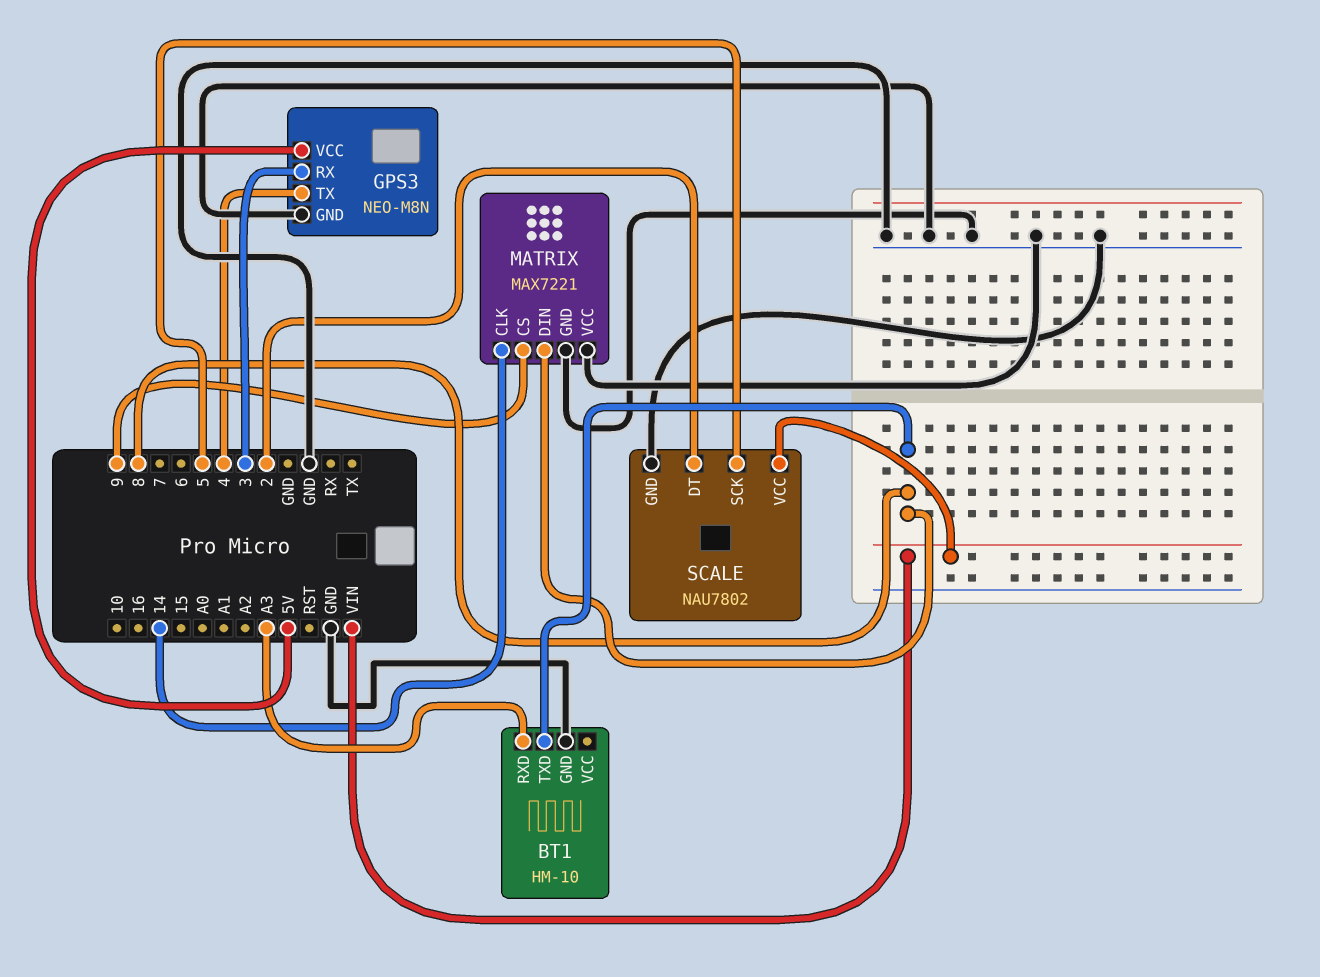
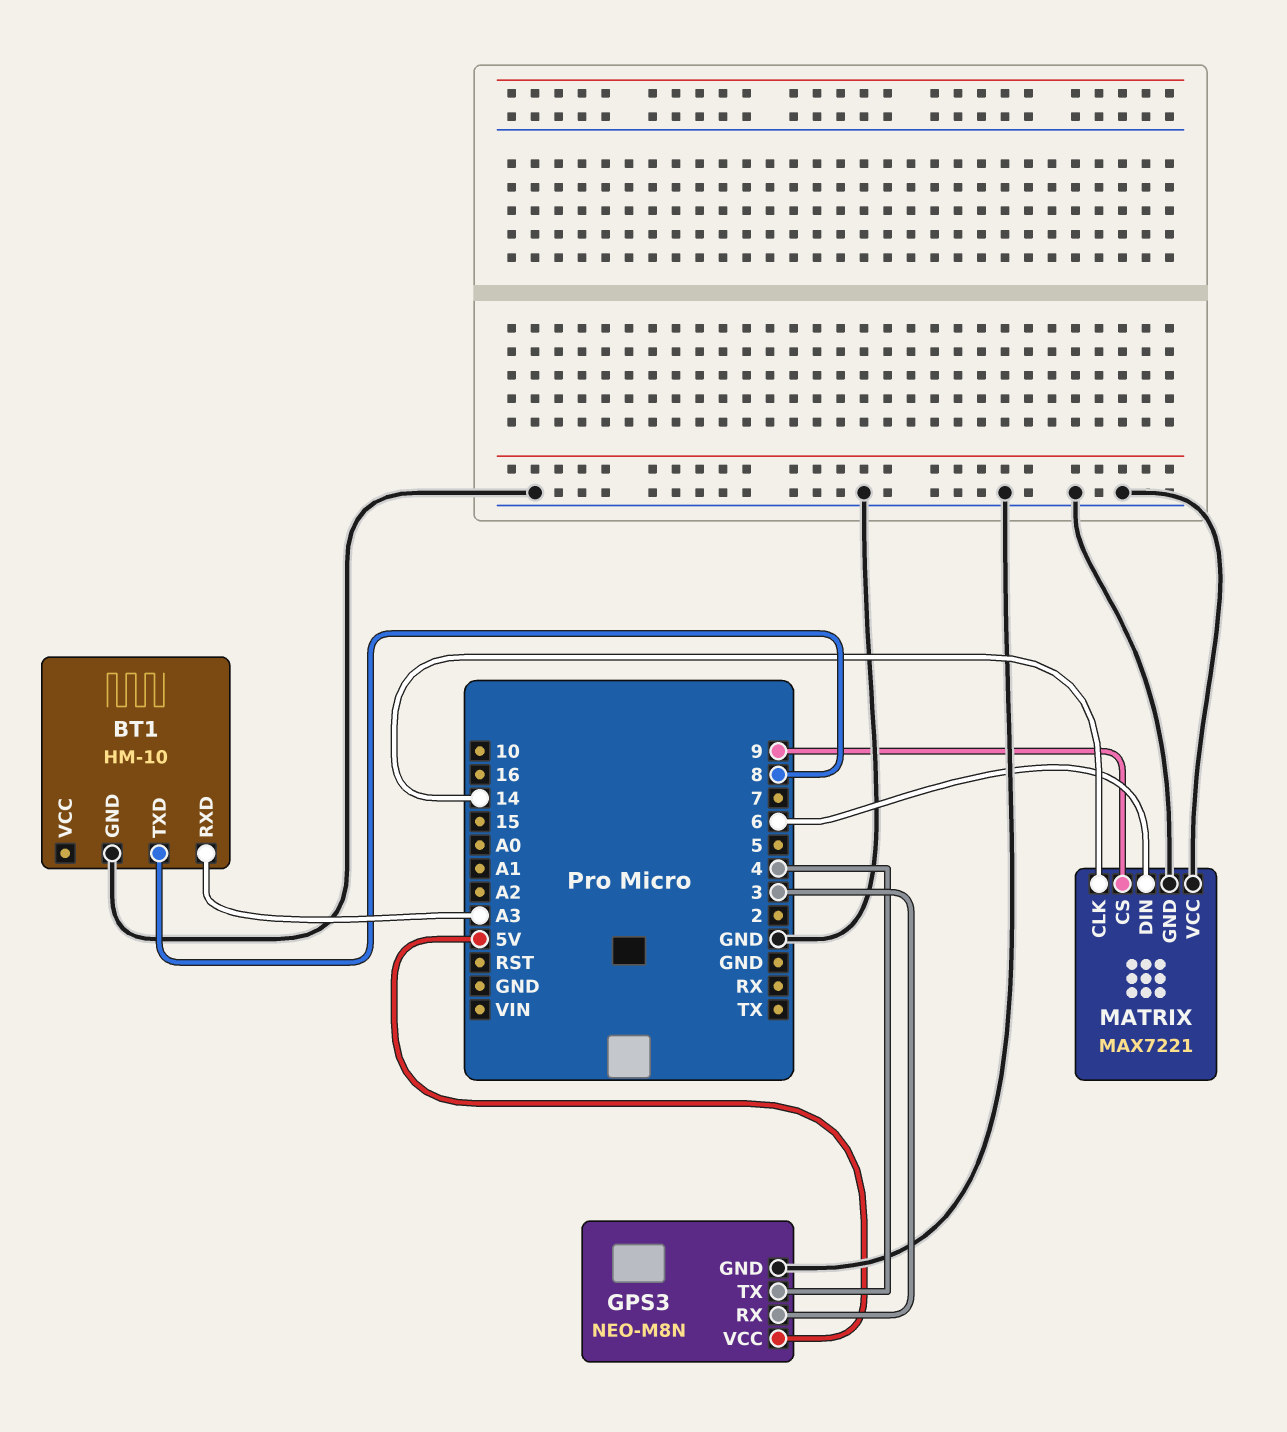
MATRIX pin DIN: 8 -> 6
SCALE: NAU7802 -> none
SCALE pin DT: 2 -> none
SCALE pin GND: GND -> none
SCALE pin SCK: 5 -> none
SCALE pin VCC: VIN -> none

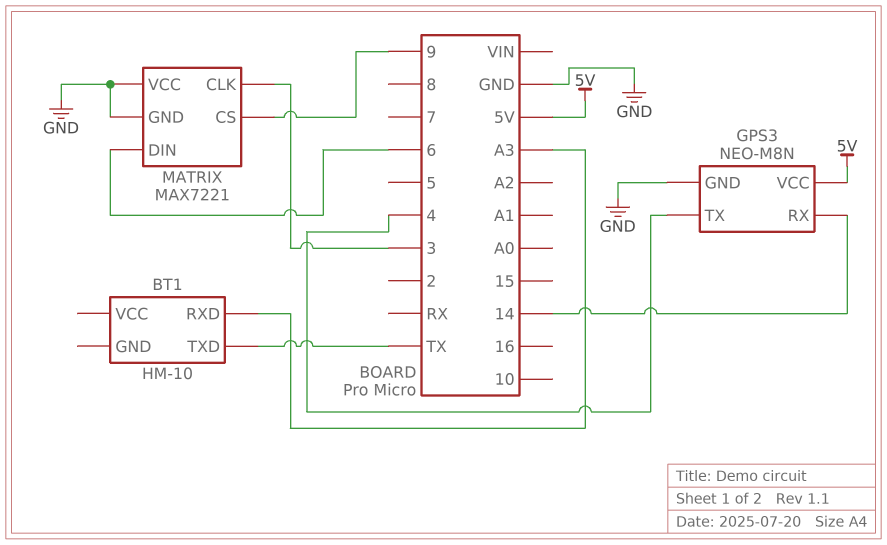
BT1 pin GND: GND -> none
BT1 pin TXD: 8 -> TX
GPS3 pin RX: 3 -> 14
MATRIX pin CLK: 14 -> 3

